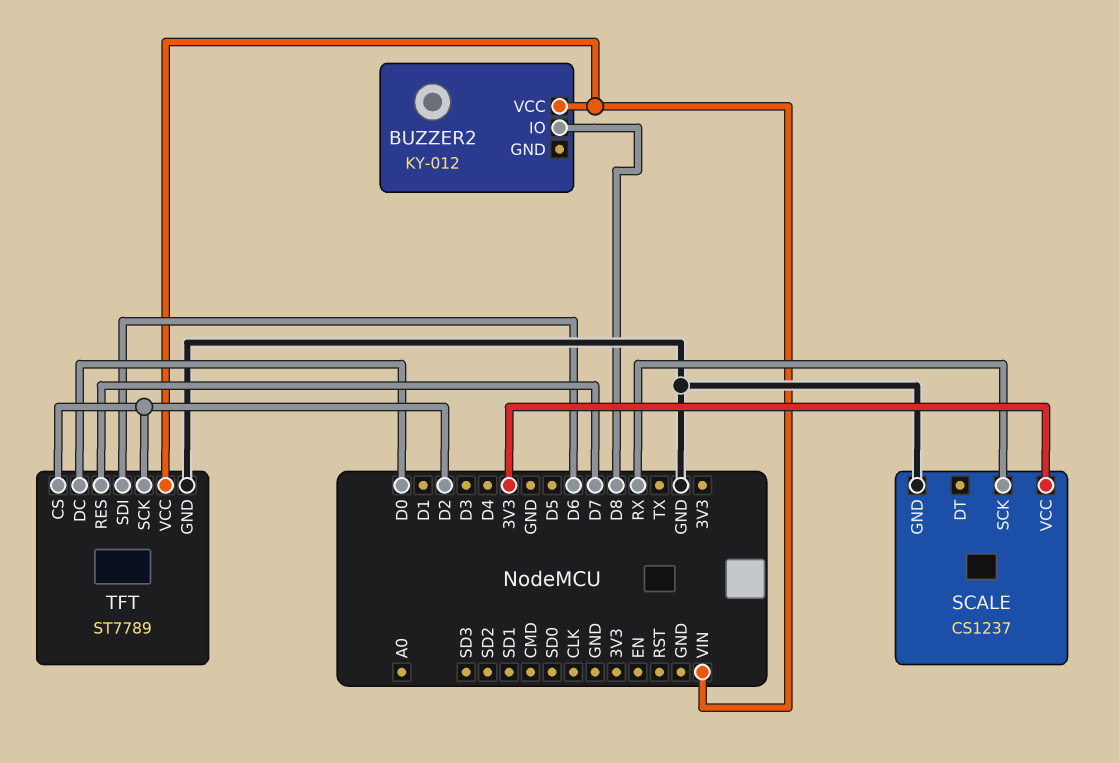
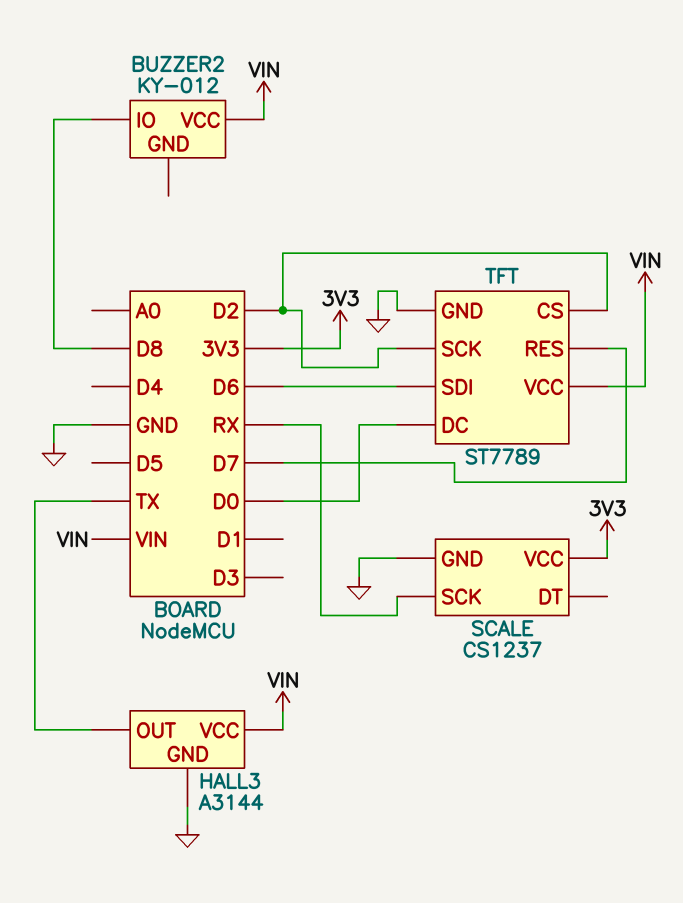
HALL3: none -> A3144
HALL3 pin GND: none -> GND
HALL3 pin OUT: none -> TX
HALL3 pin VCC: none -> VIN

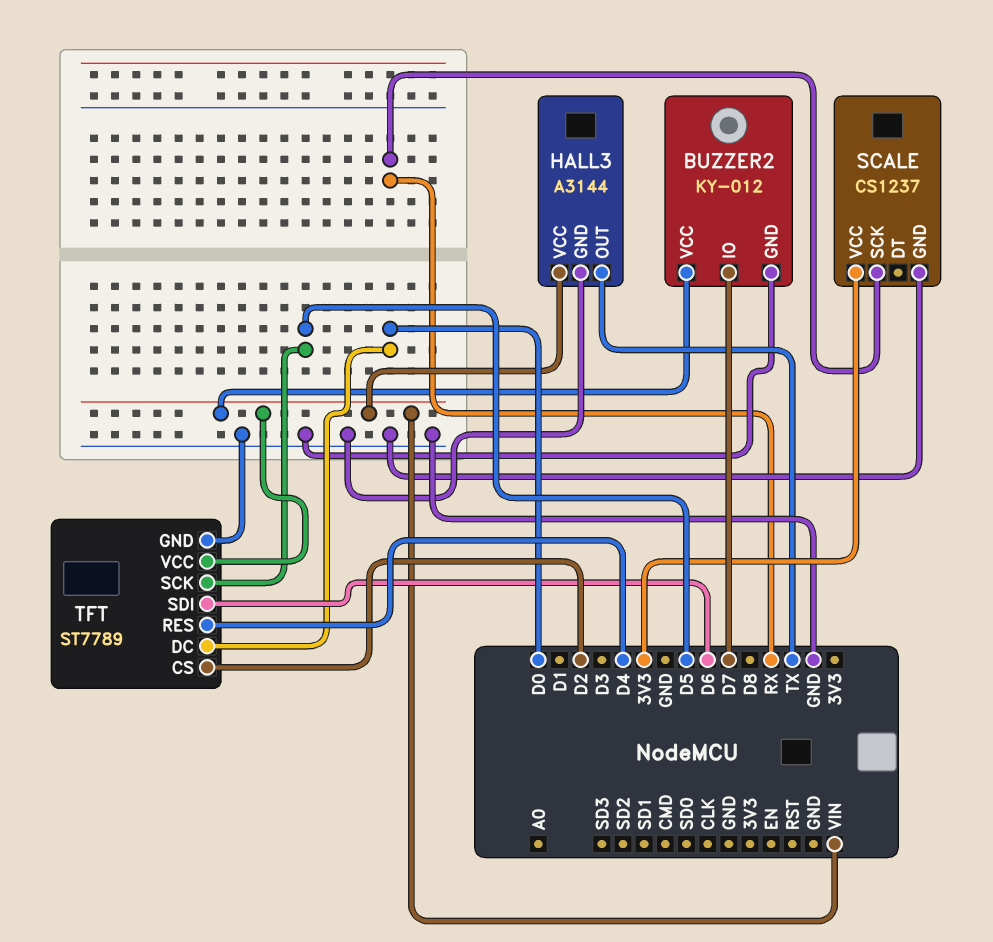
BUZZER2 pin GND: none -> GND
BUZZER2 pin IO: D8 -> D7
TFT pin RES: D7 -> D4
TFT pin SCK: D2 -> D5

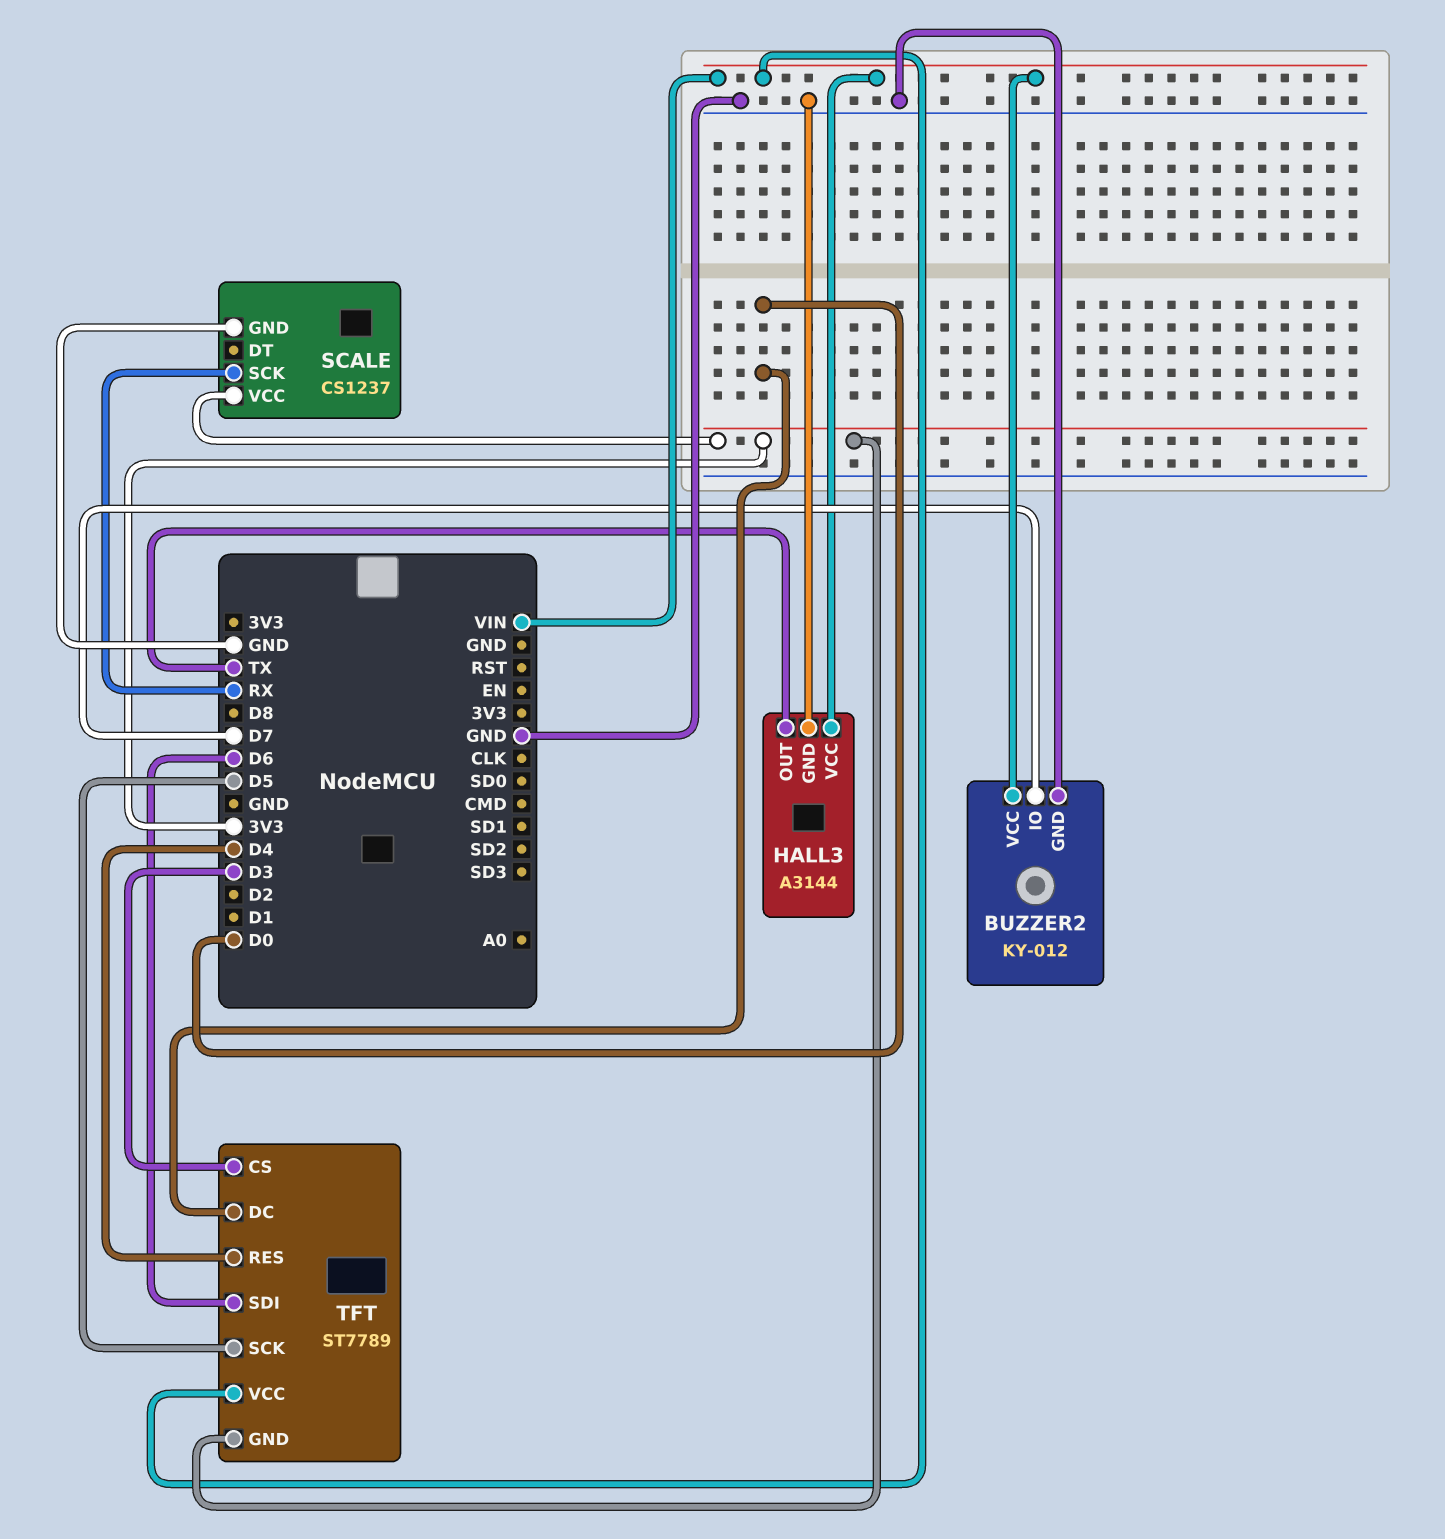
TFT pin CS: D2 -> D3
TFT pin GND: GND -> 3V3

